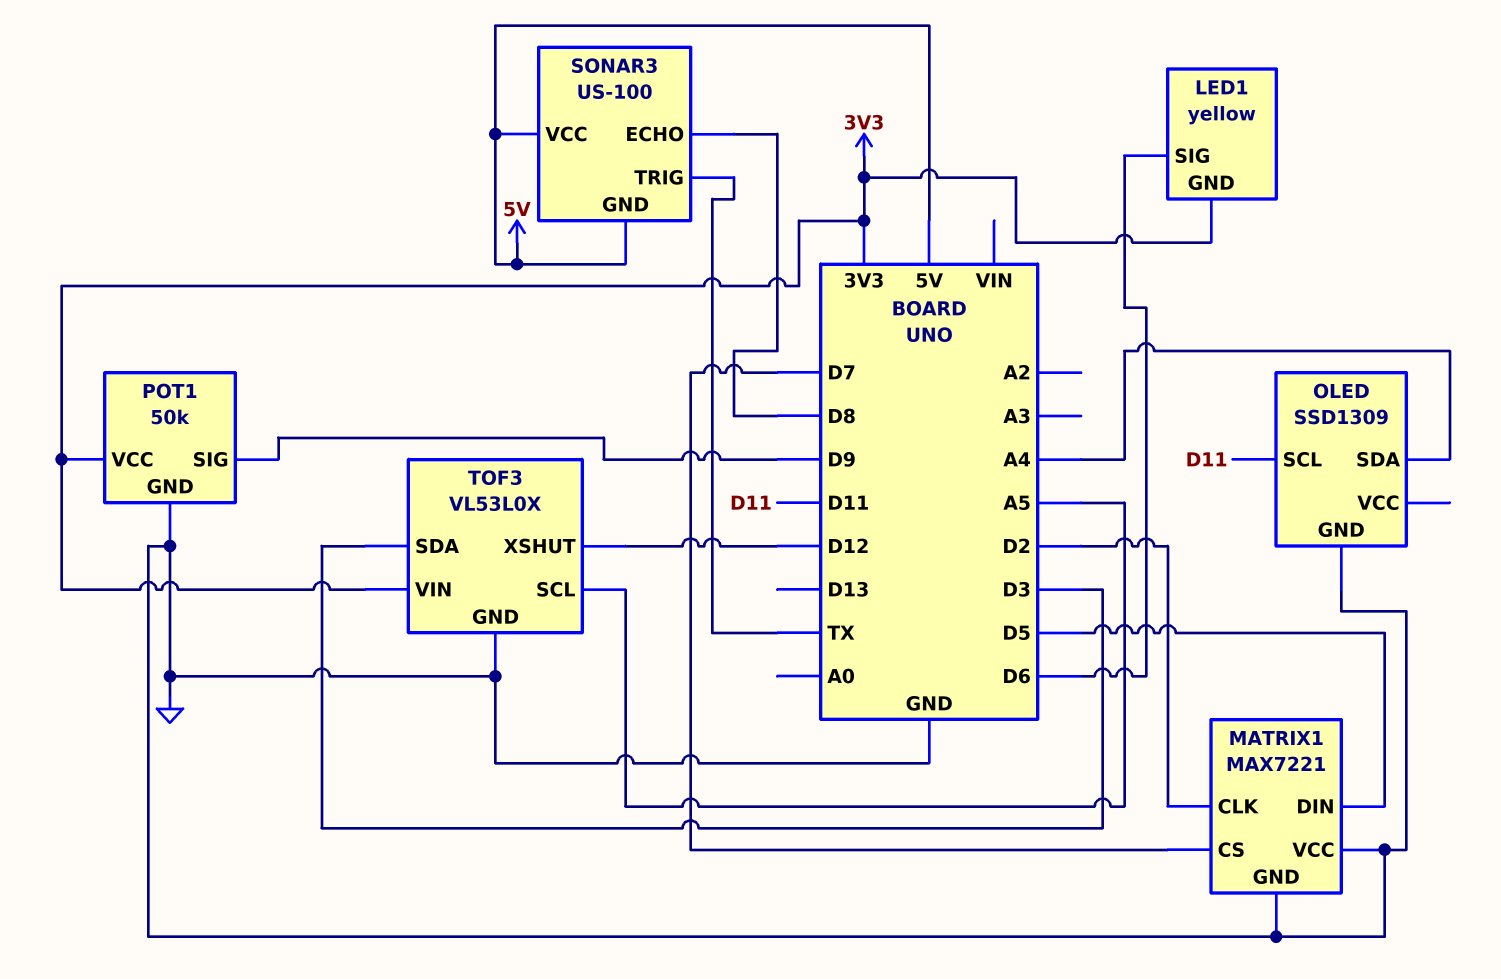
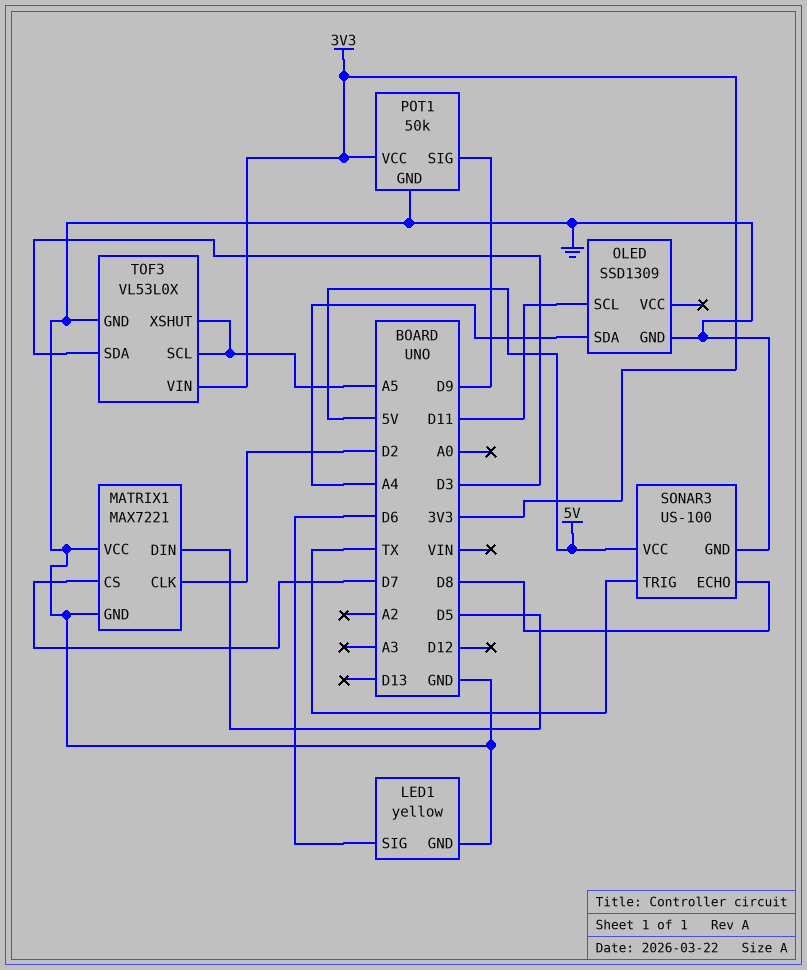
LED1 pin GND: 3V3 -> GND
SONAR3 pin GND: 5V -> GND
TOF3 pin XSHUT: D12 -> A5

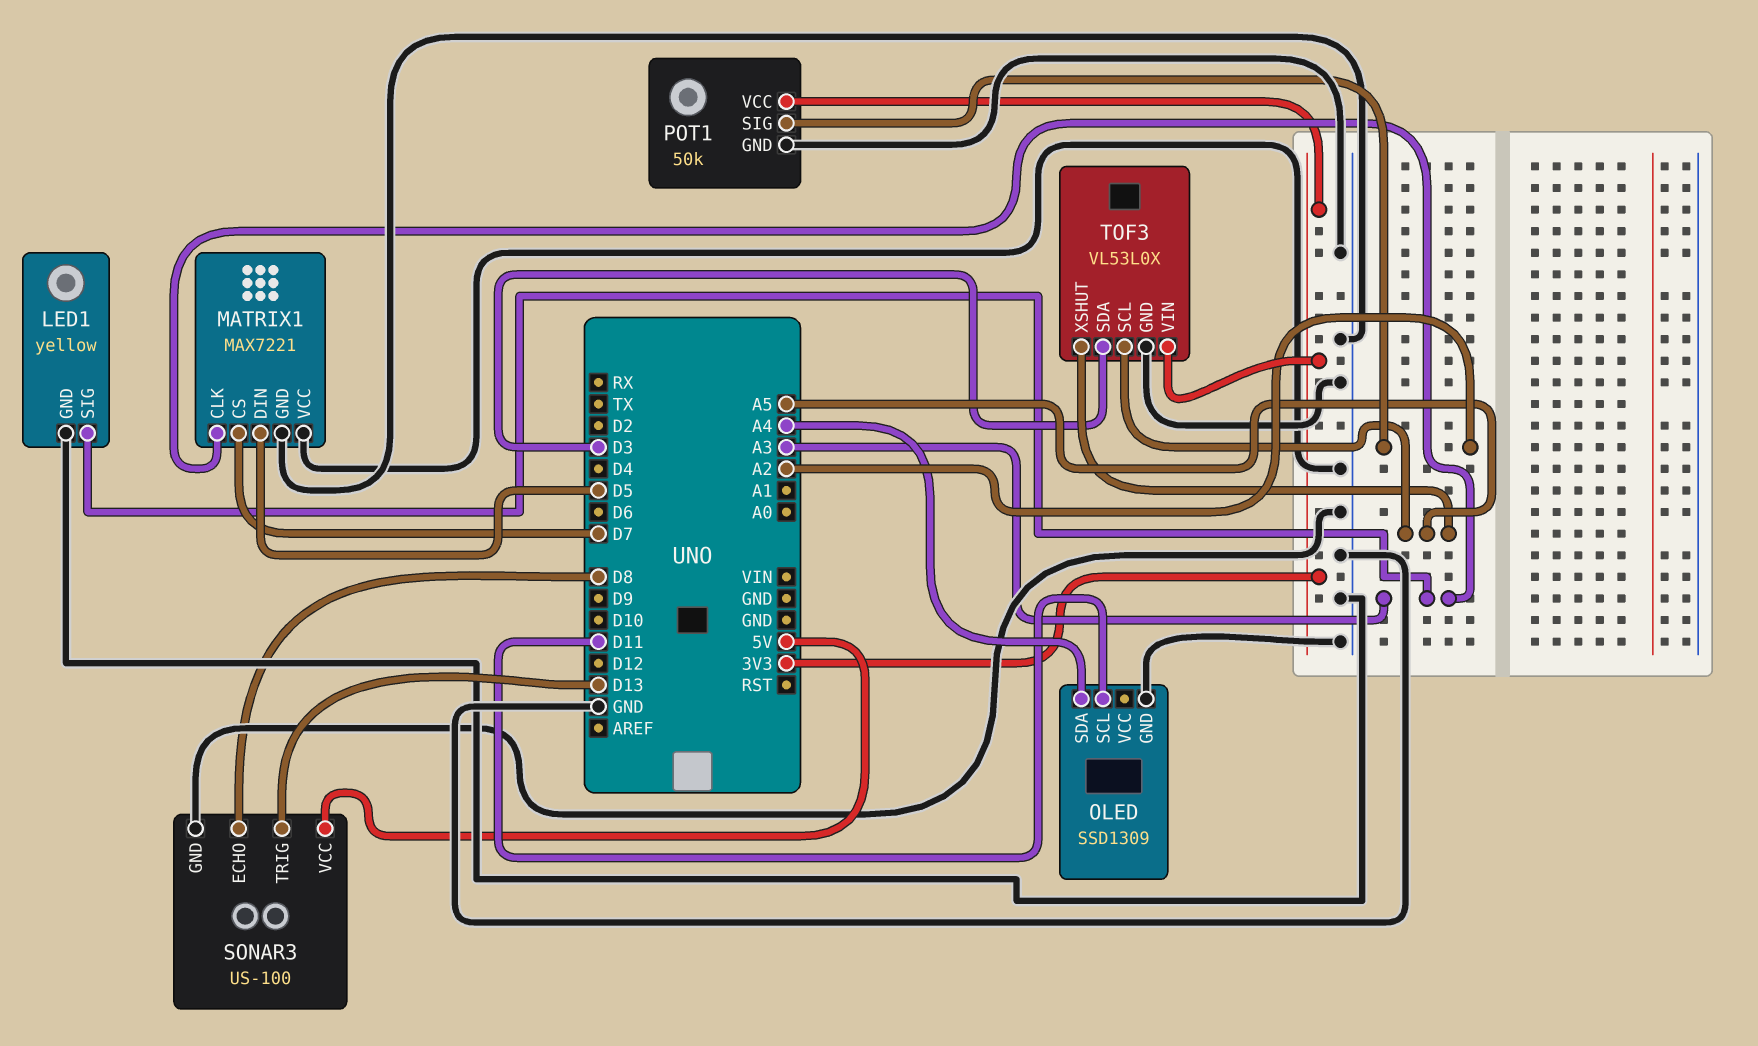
LED1 pin SIG: D6 -> A3
MATRIX1 pin CLK: D2 -> A3
POT1 pin SIG: D9 -> A2
SONAR3 pin TRIG: TX -> D13

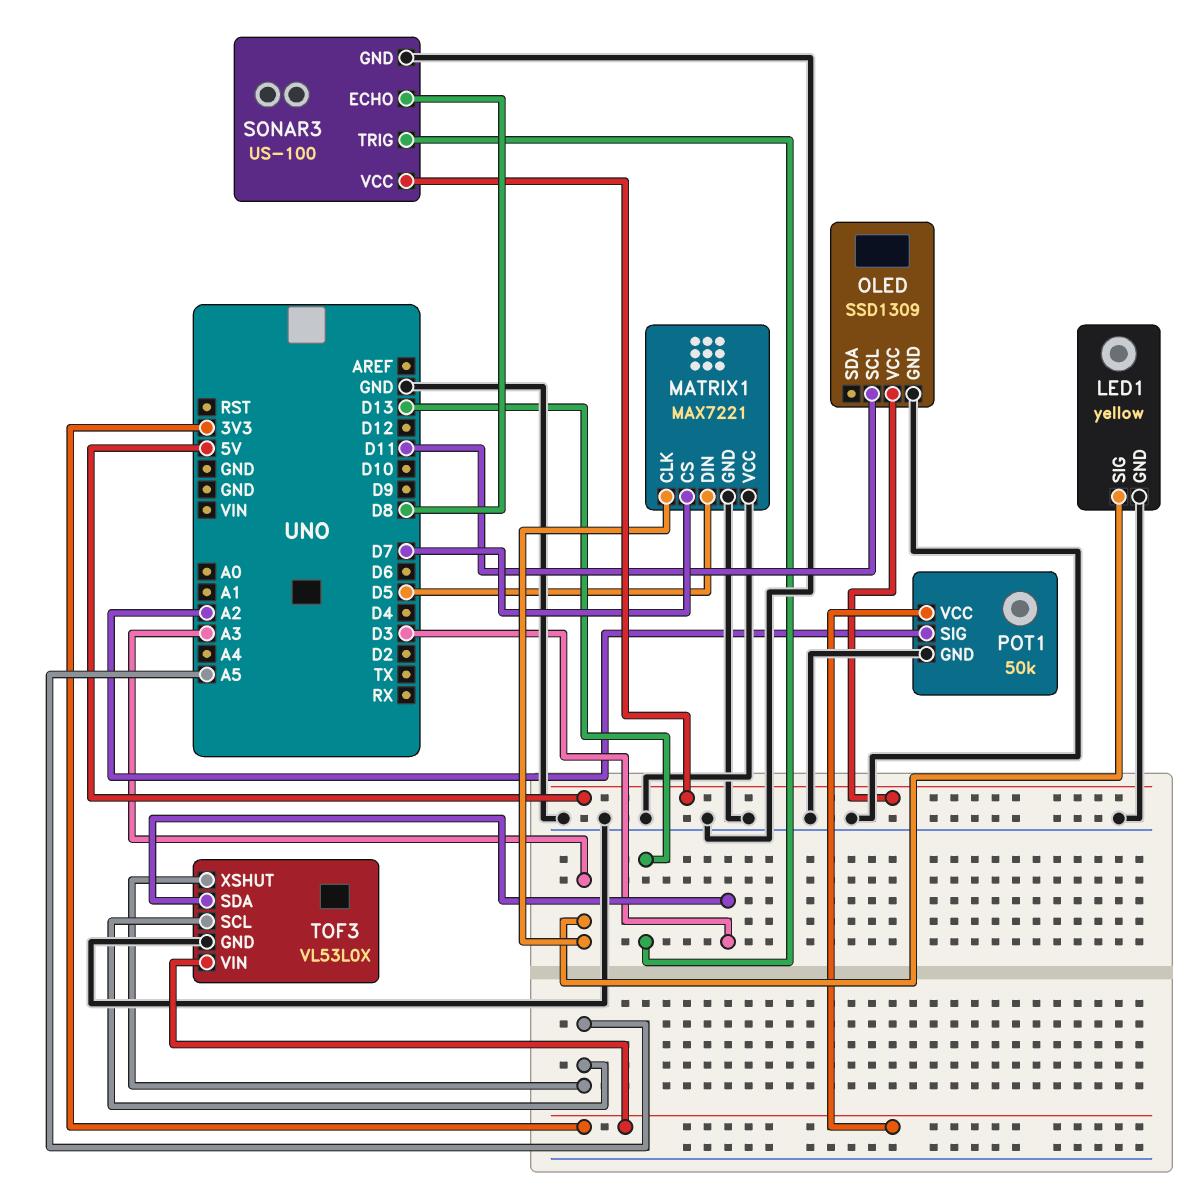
OLED pin SDA: A4 -> none
OLED pin VCC: none -> 5V

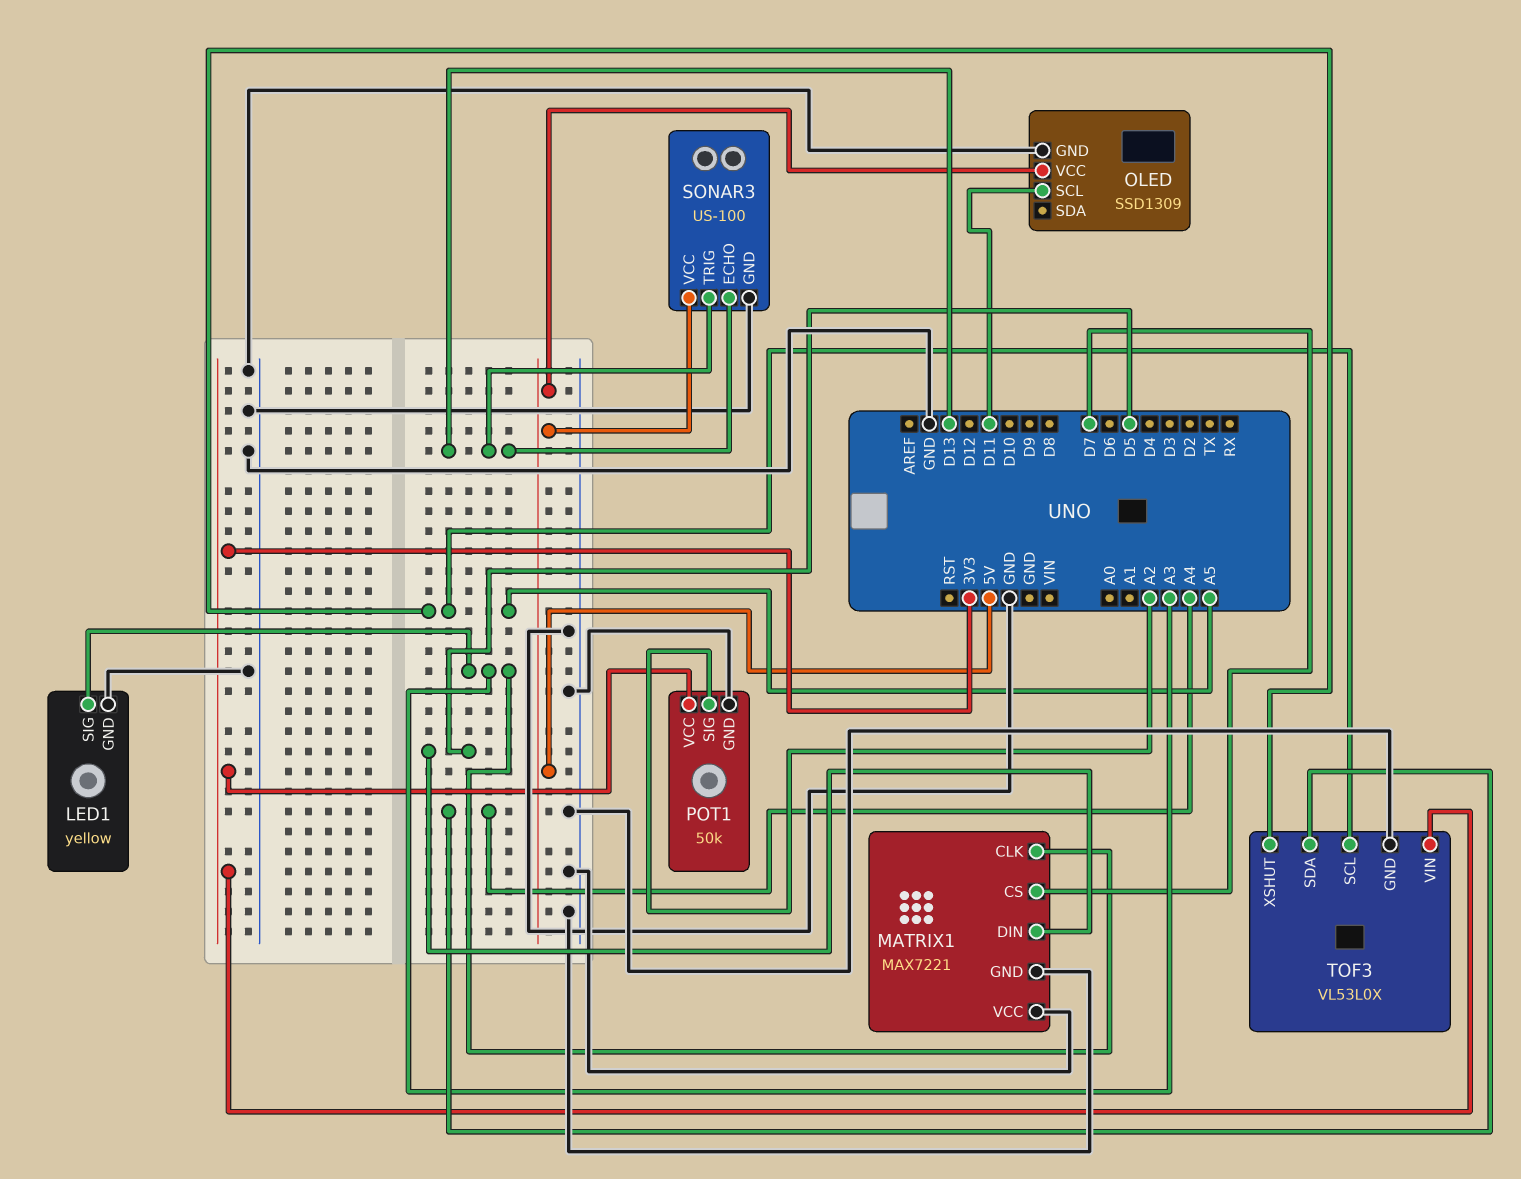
SONAR3 pin ECHO: D8 -> D13
TOF3 pin SDA: D3 -> A4

